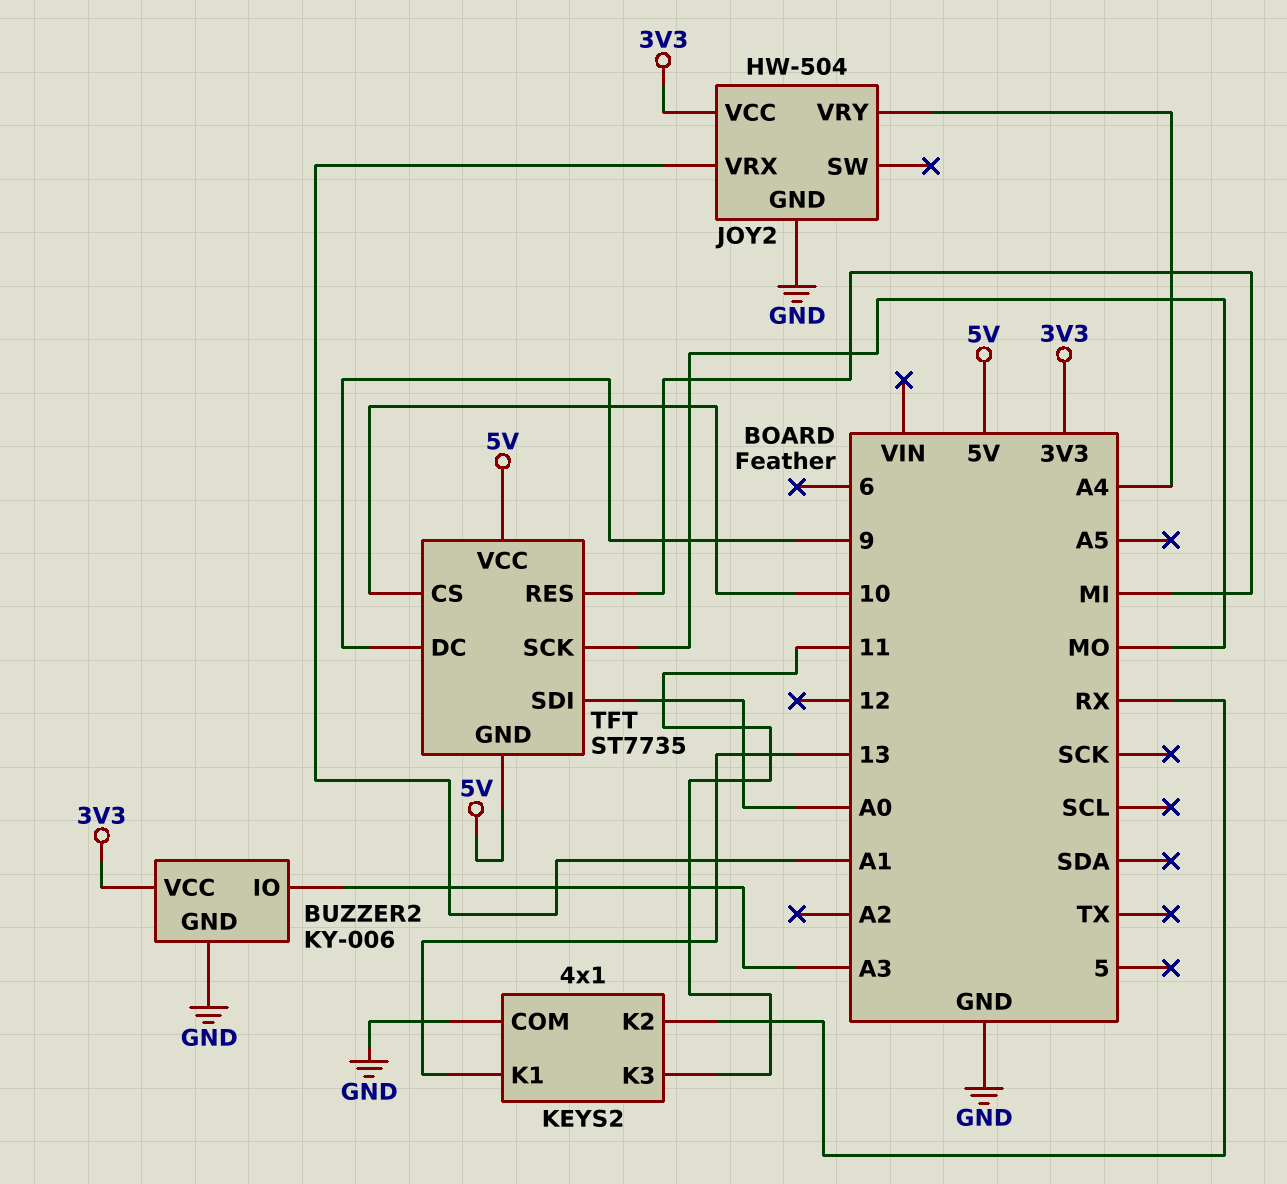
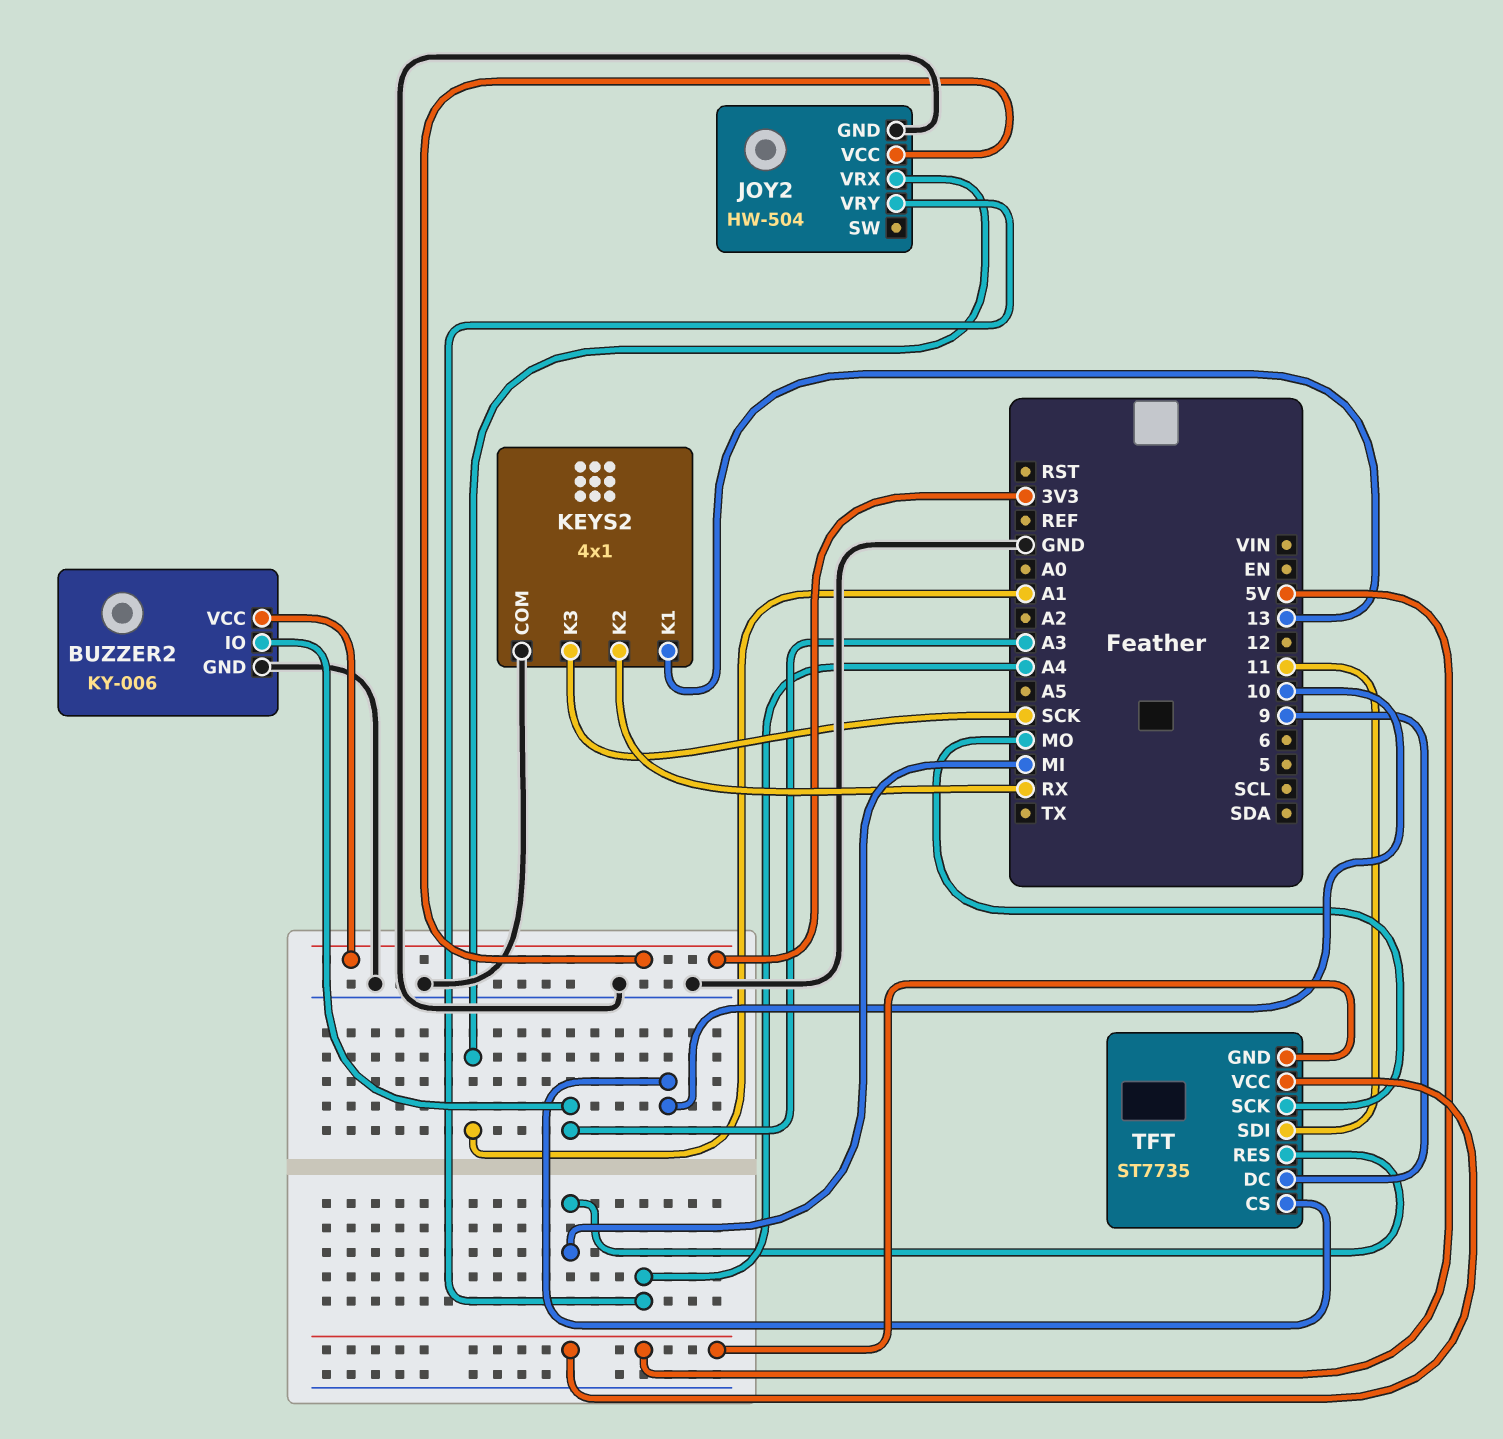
KEYS2 pin K3: 11 -> SCK
TFT pin SDI: A0 -> 11

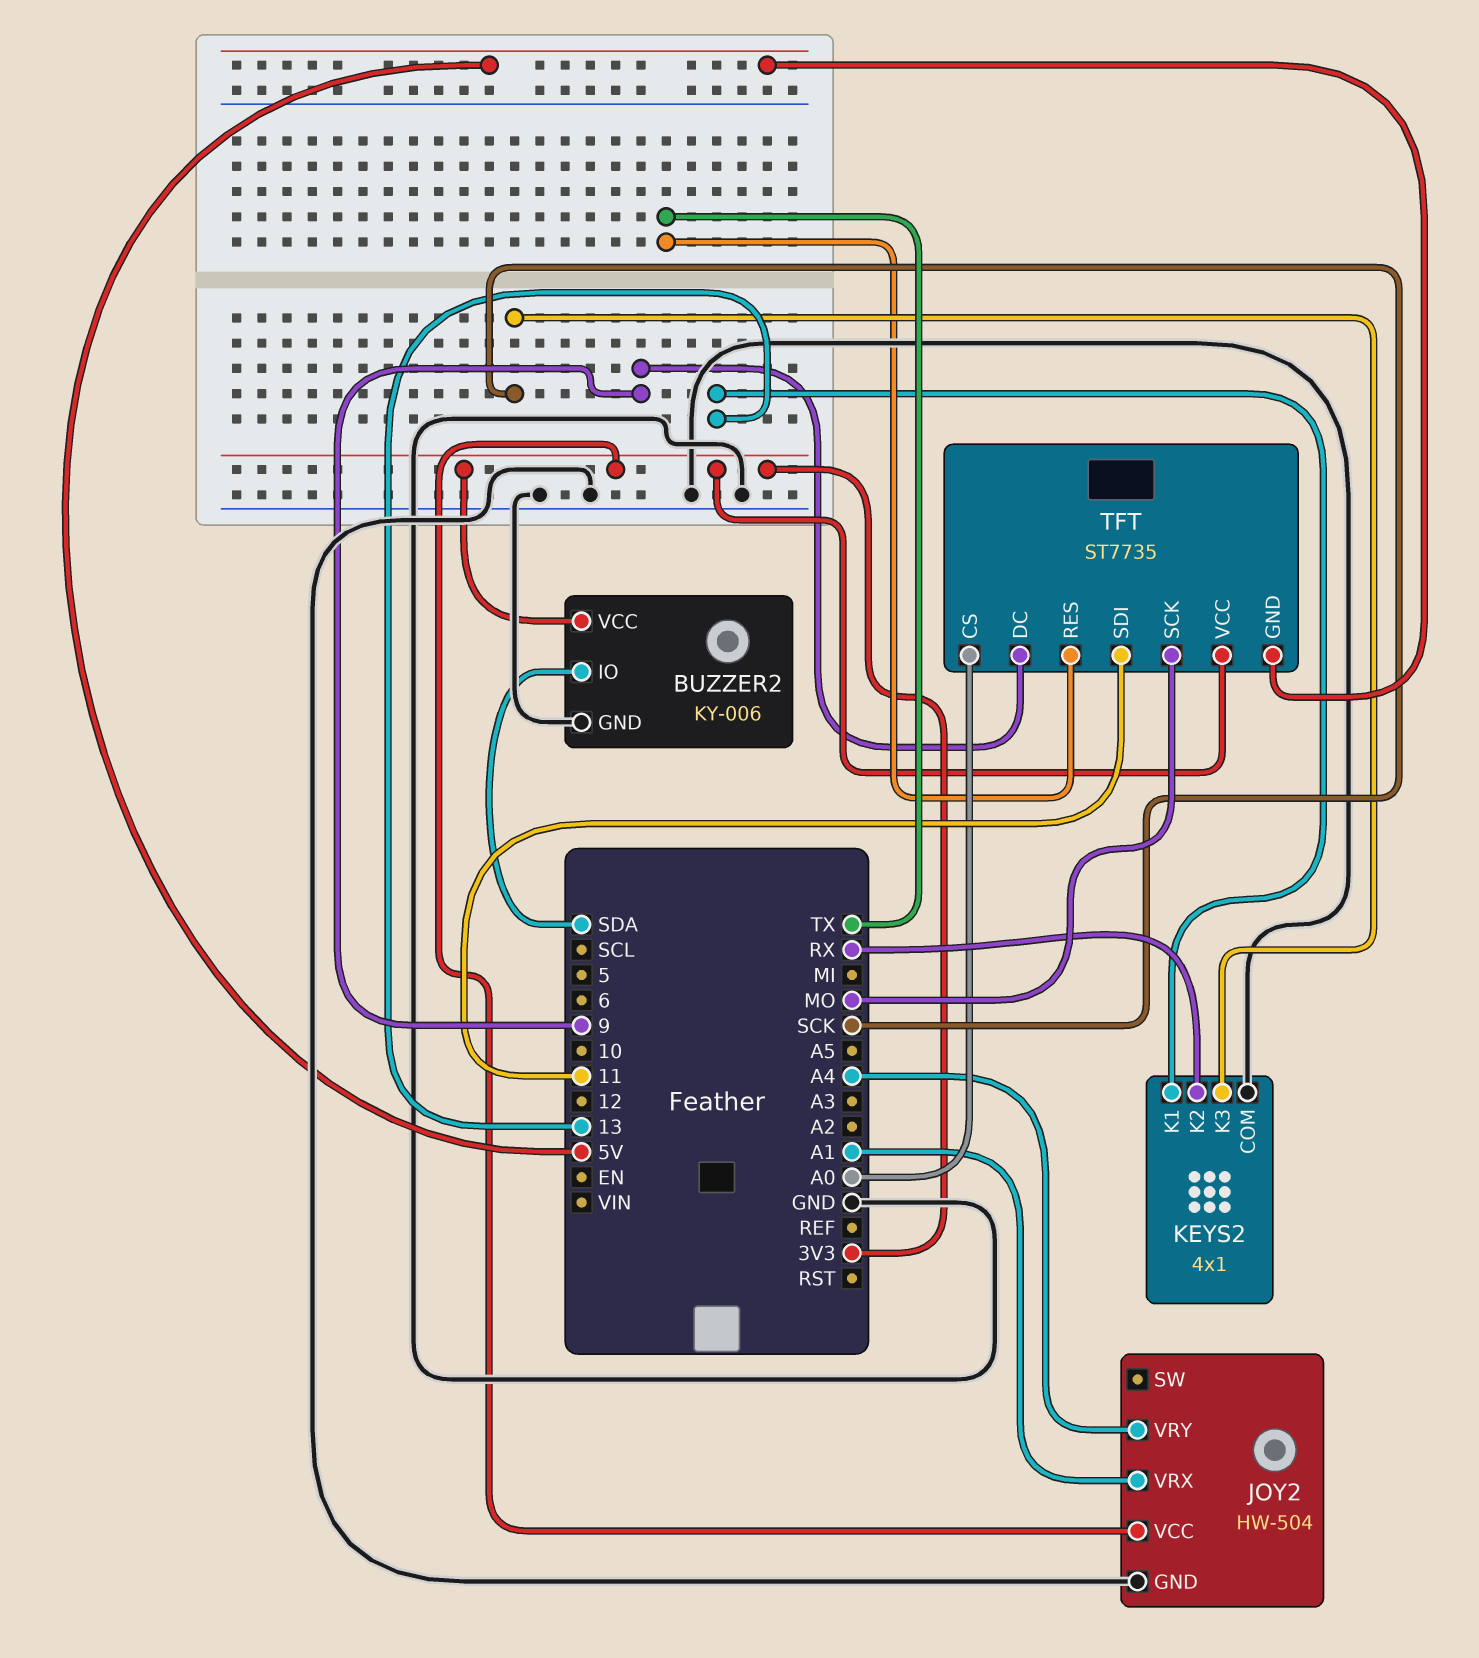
BUZZER2 pin IO: A3 -> SDA
TFT pin CS: 10 -> A0
TFT pin RES: MI -> TX
TFT pin VCC: 5V -> 3V3

